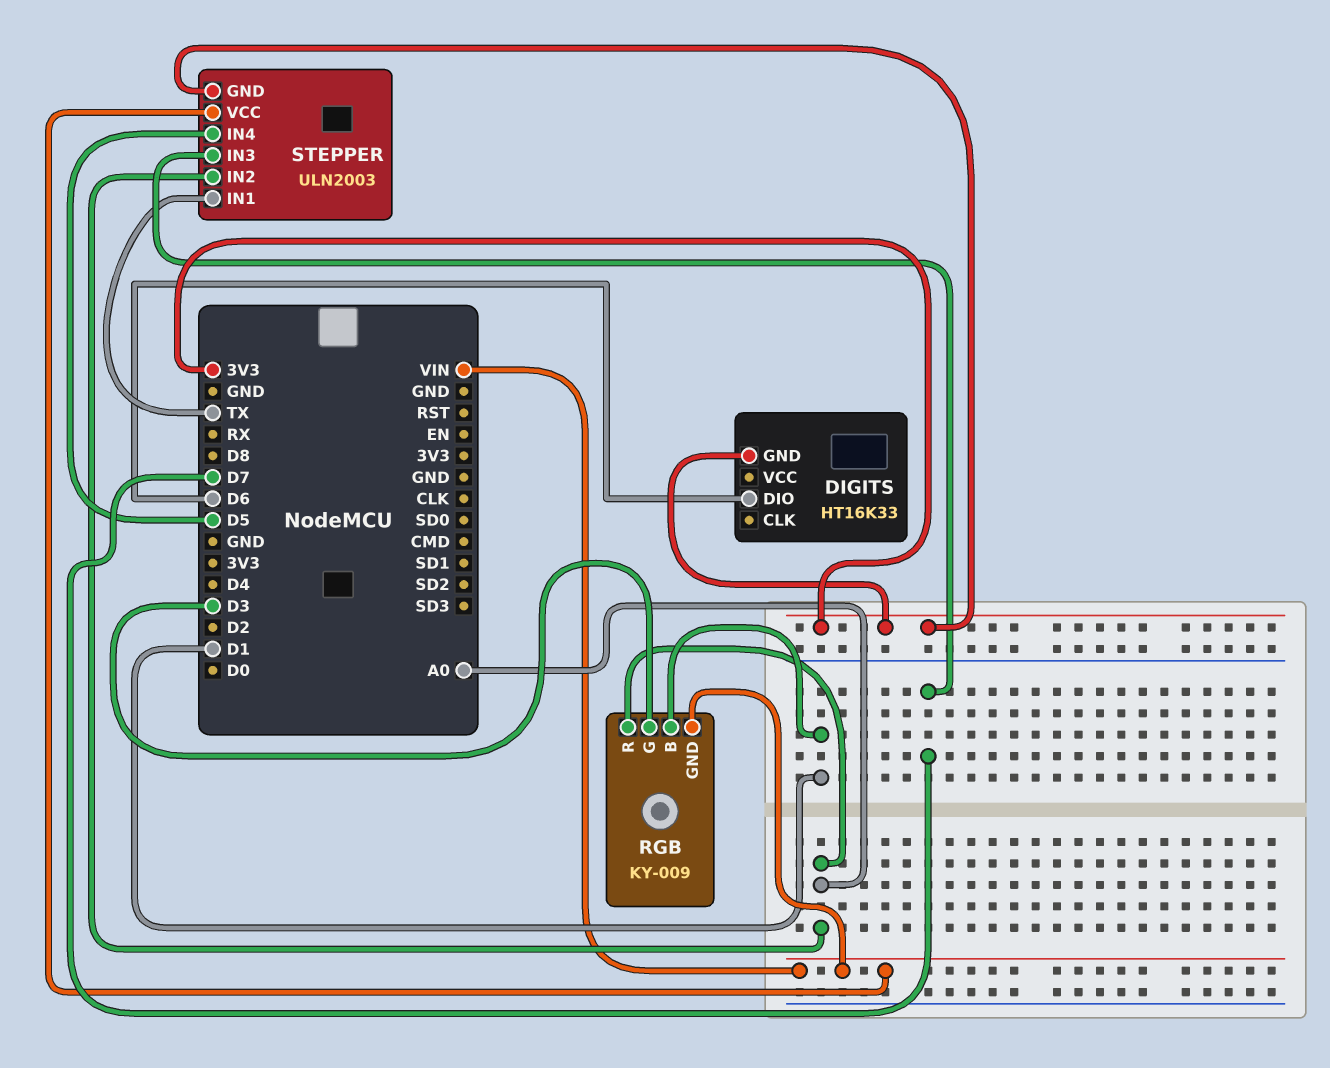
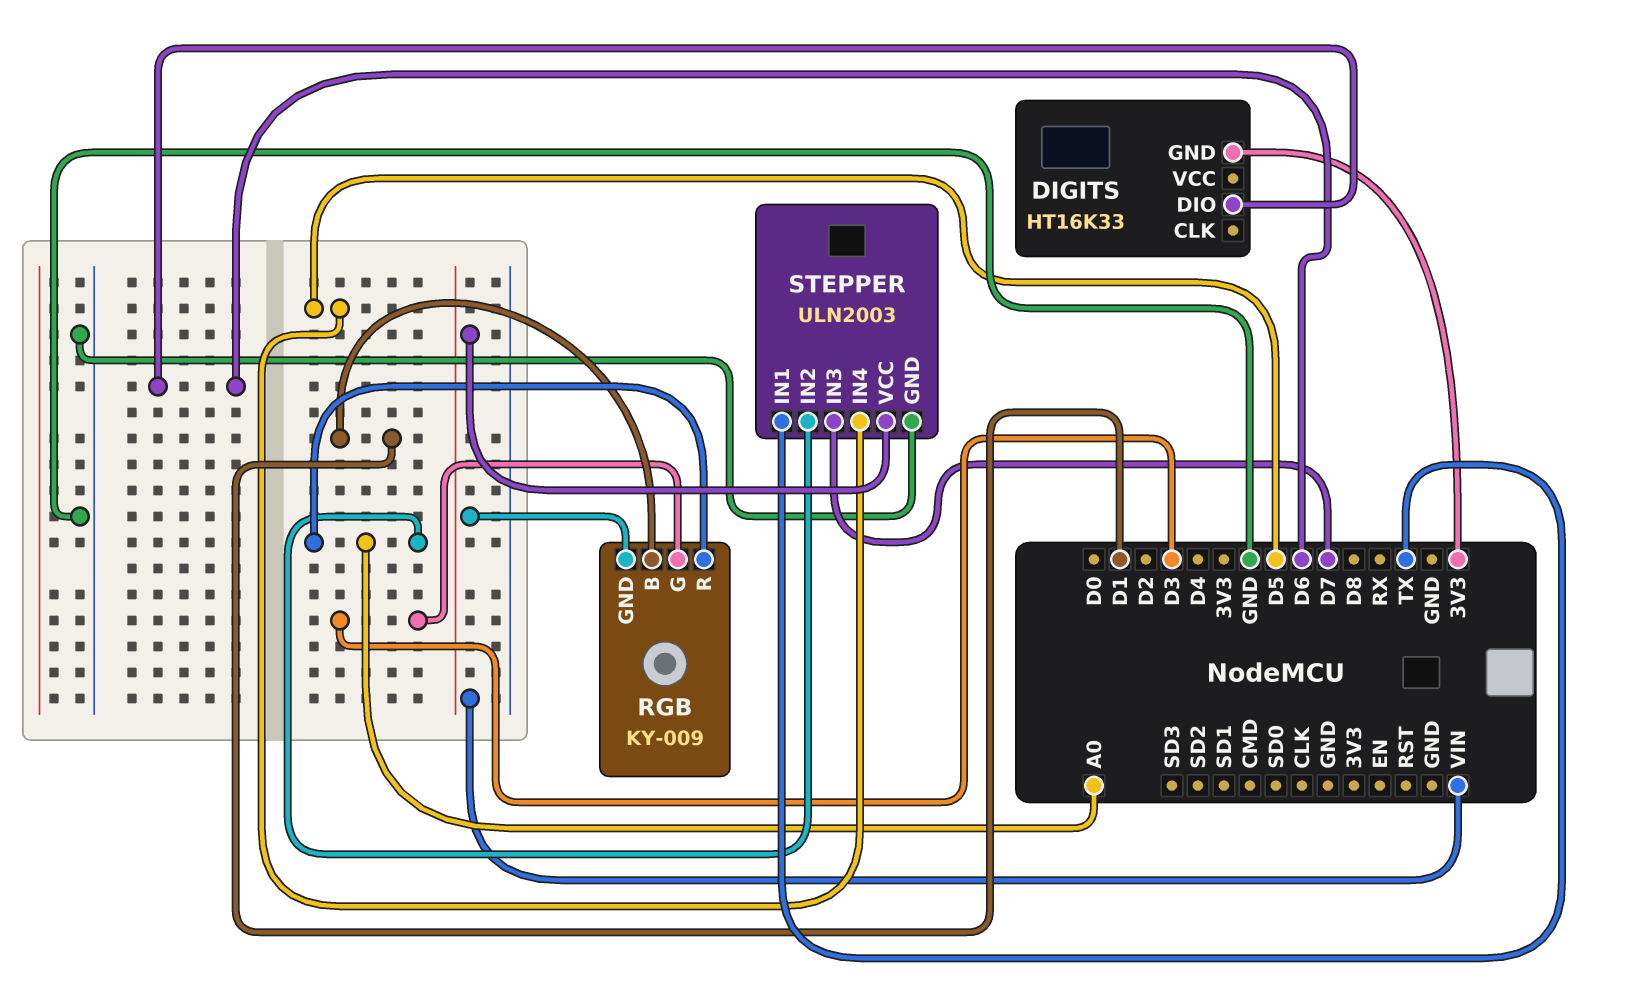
STEPPER pin GND: 3V3 -> GND

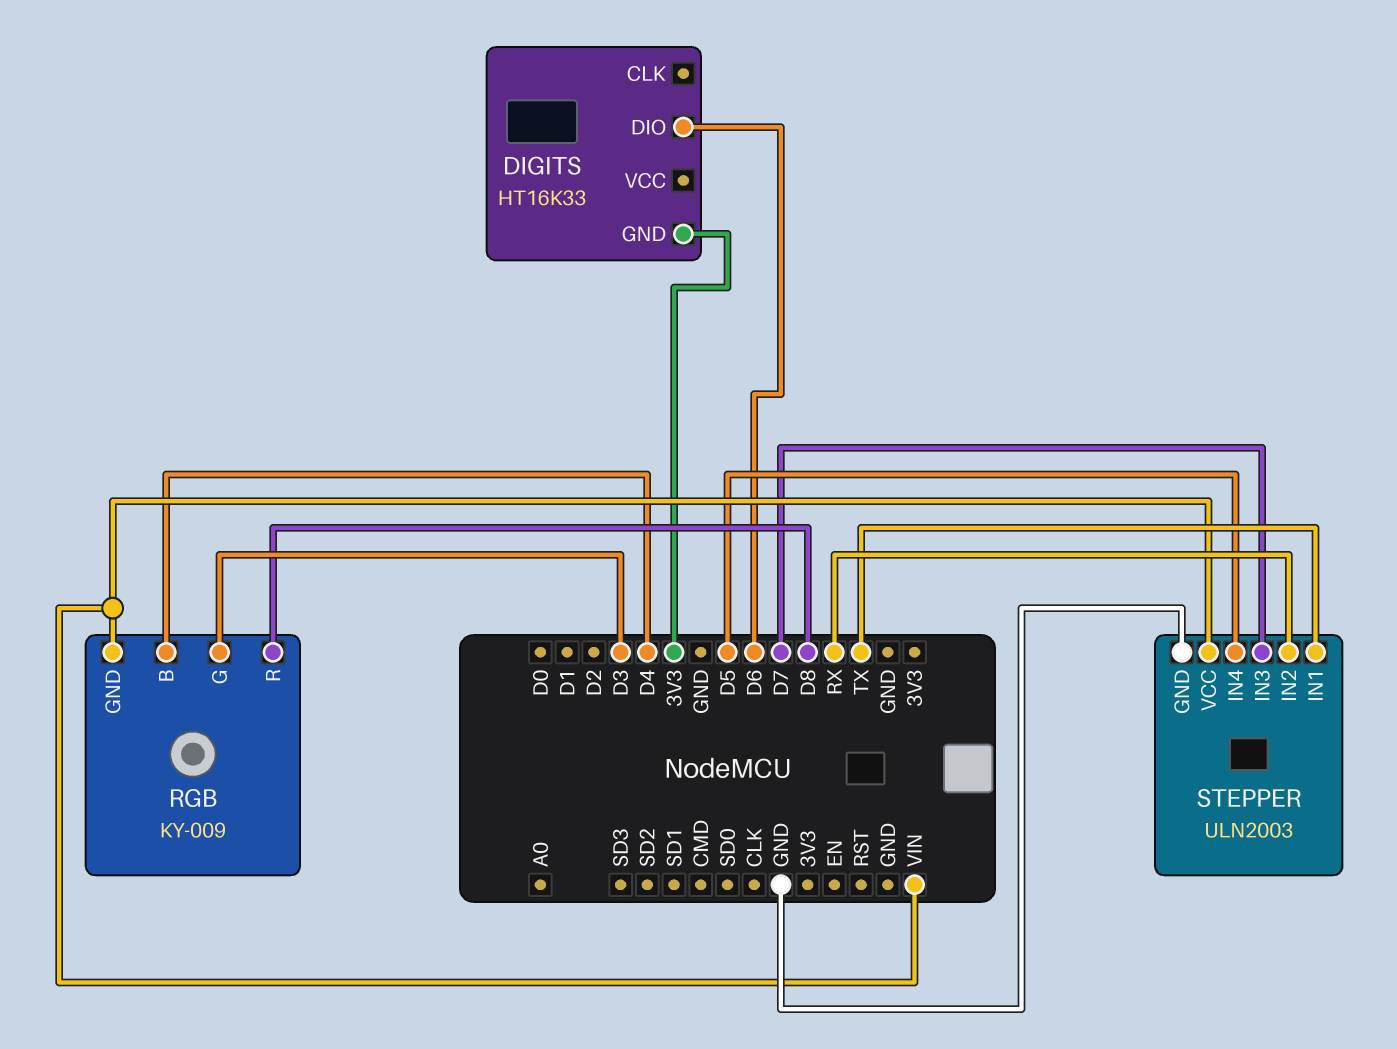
RGB pin B: D1 -> D4
RGB pin R: A0 -> D8
STEPPER pin IN2: A0 -> RX

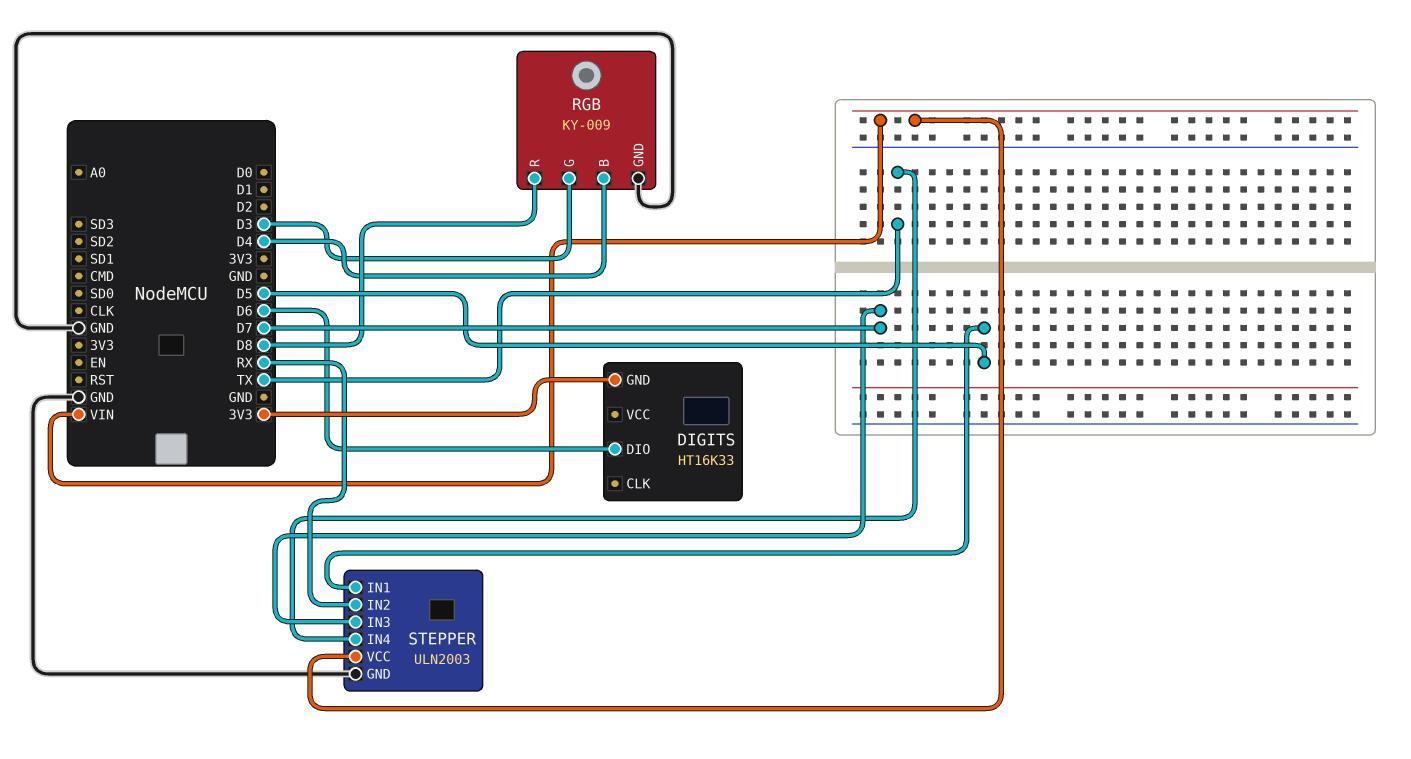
RGB pin GND: VIN -> GND
STEPPER pin IN1: TX -> D5
STEPPER pin IN4: D5 -> TX

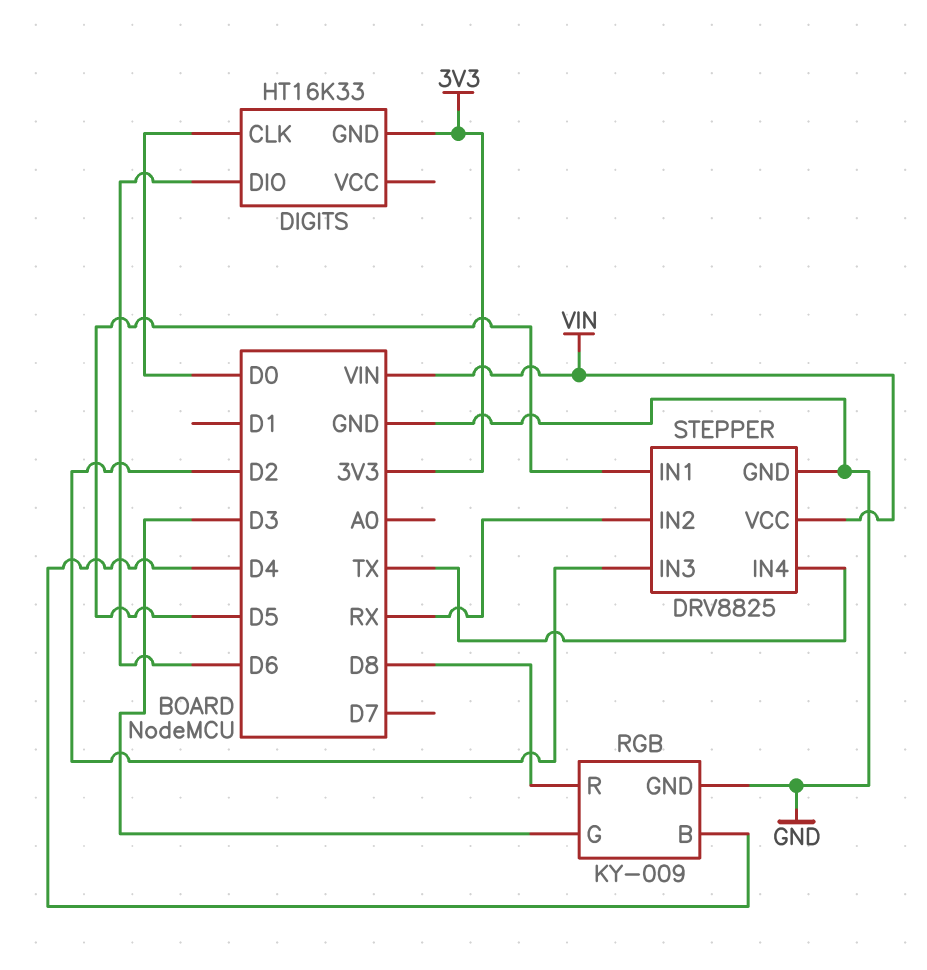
DIGITS pin CLK: none -> D0
STEPPER: ULN2003 -> DRV8825
STEPPER pin IN3: D7 -> D2

